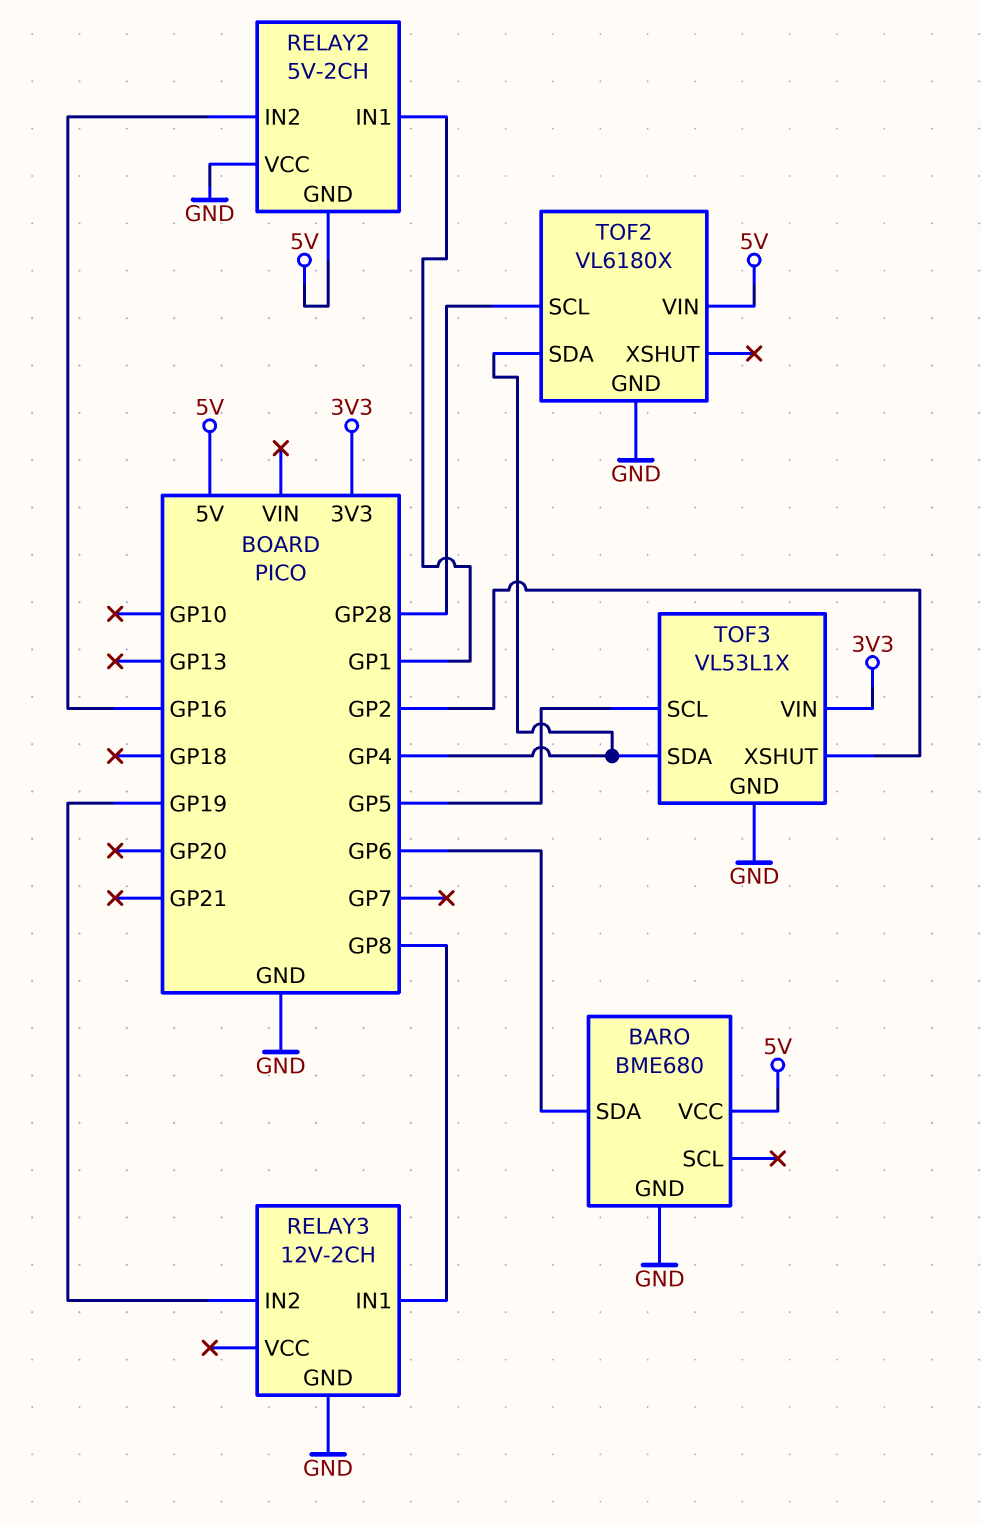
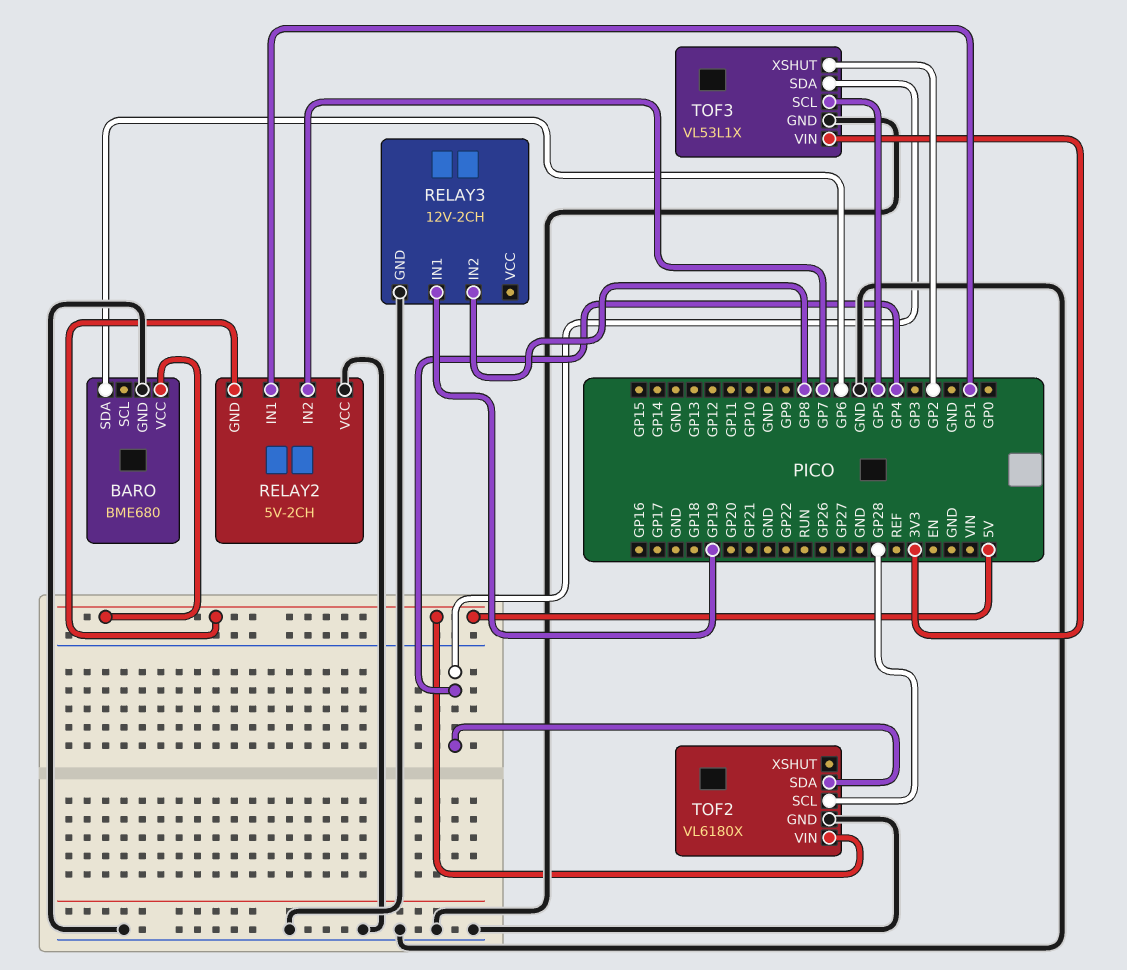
RELAY2 pin IN2: GP16 -> GP7
RELAY3 pin IN1: GP8 -> GP19
RELAY3 pin IN2: GP19 -> GP8

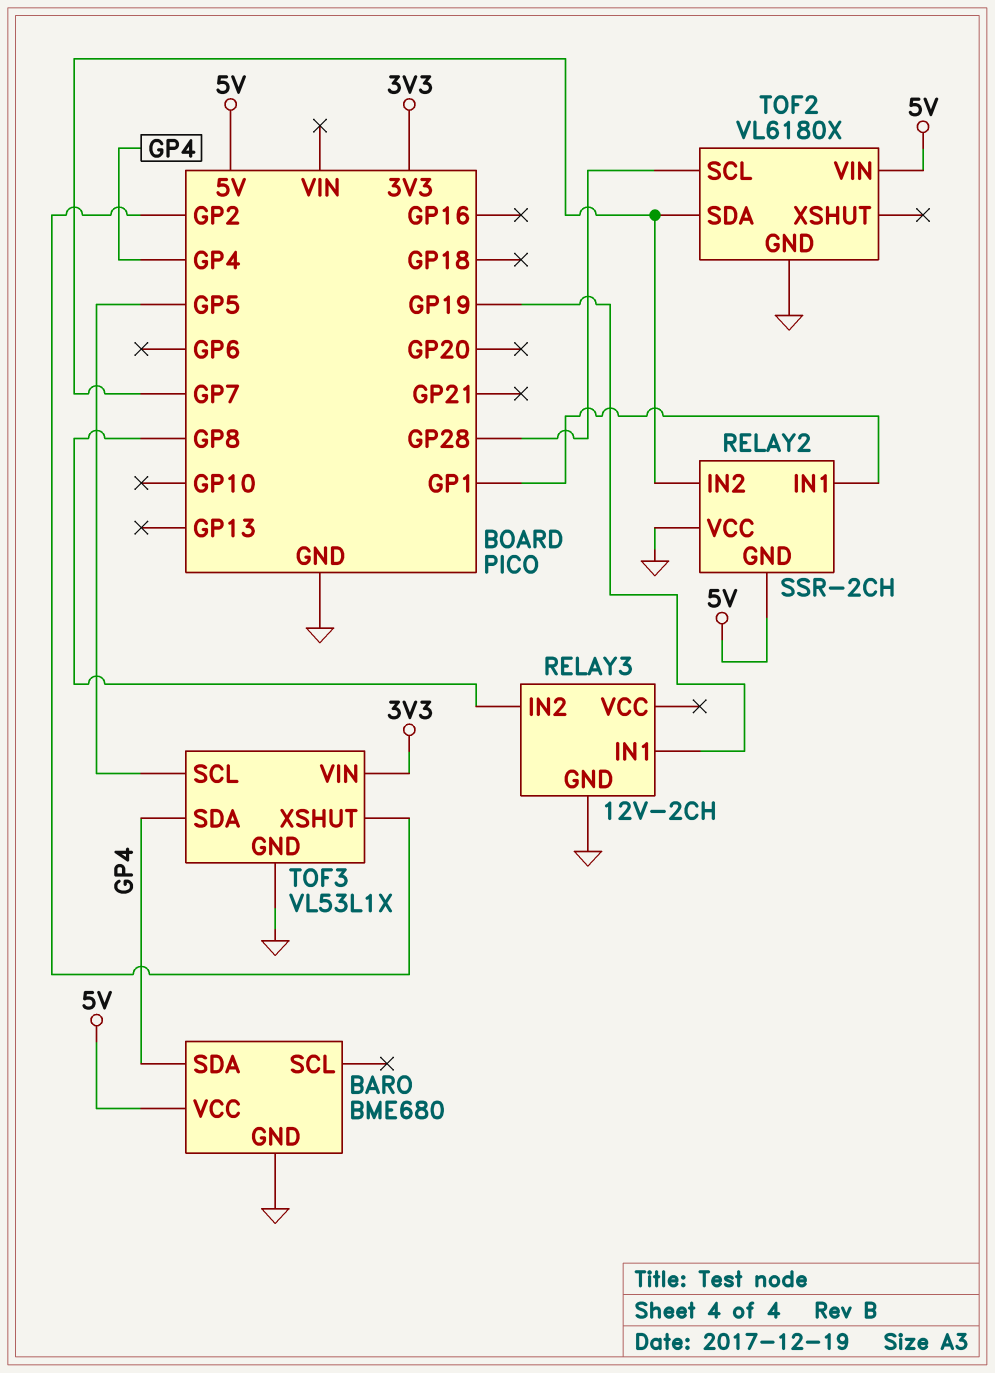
BARO pin SDA: GP6 -> GP4
RELAY2: 5V-2CH -> SSR-2CH
TOF2 pin SDA: GP4 -> GP7

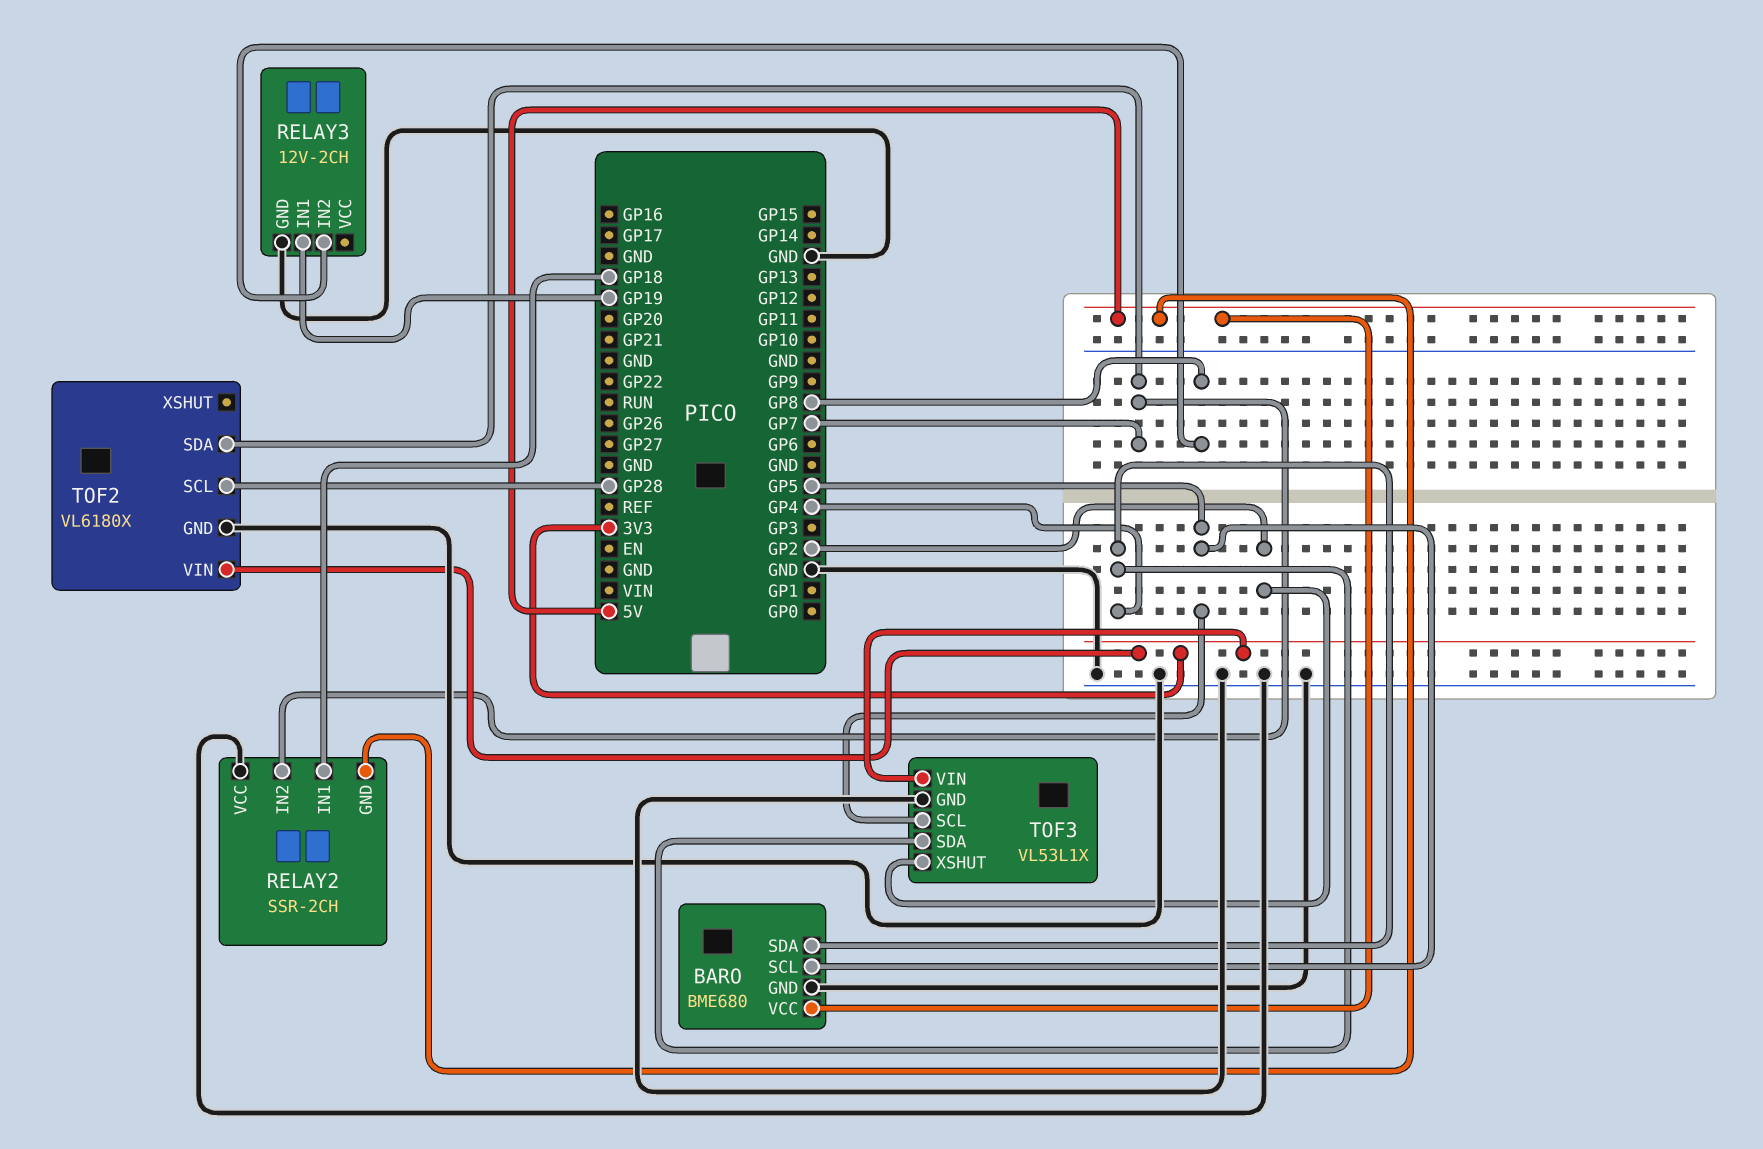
BARO pin SCL: none -> GP5
RELAY2 pin IN1: GP1 -> GP18
TOF2 pin VIN: 5V -> 3V3

